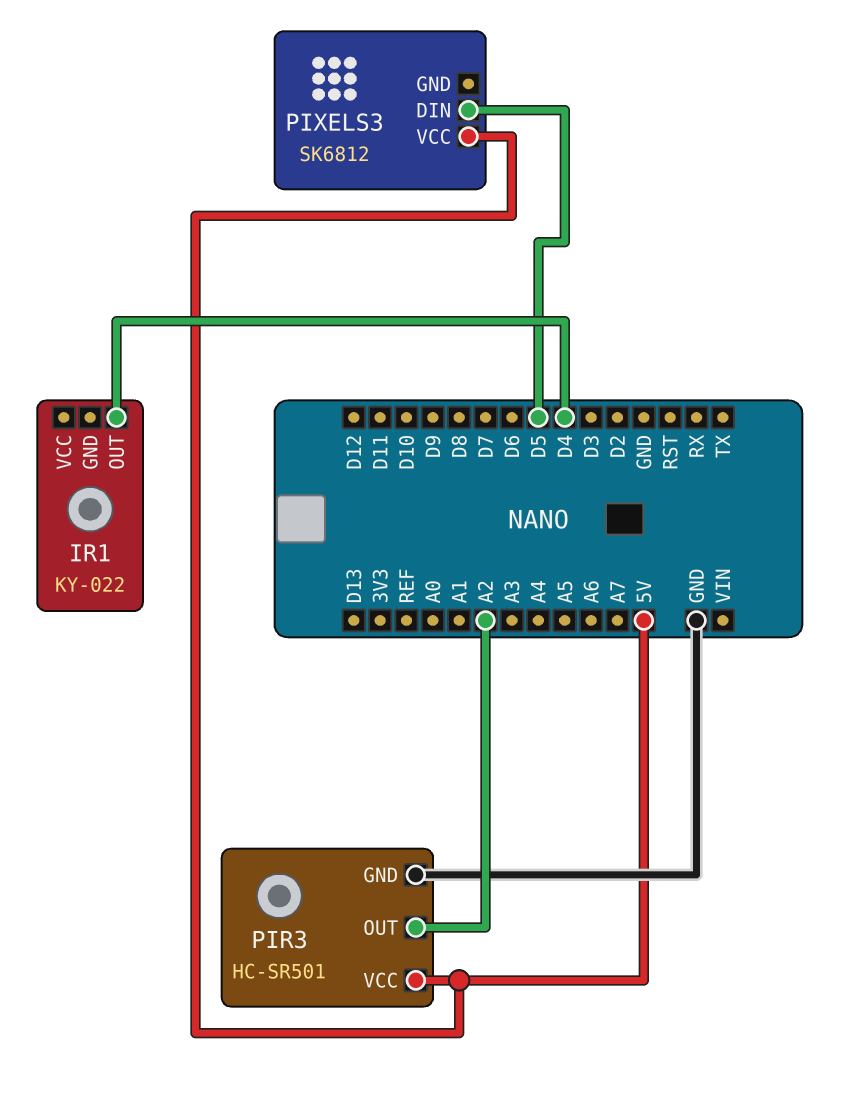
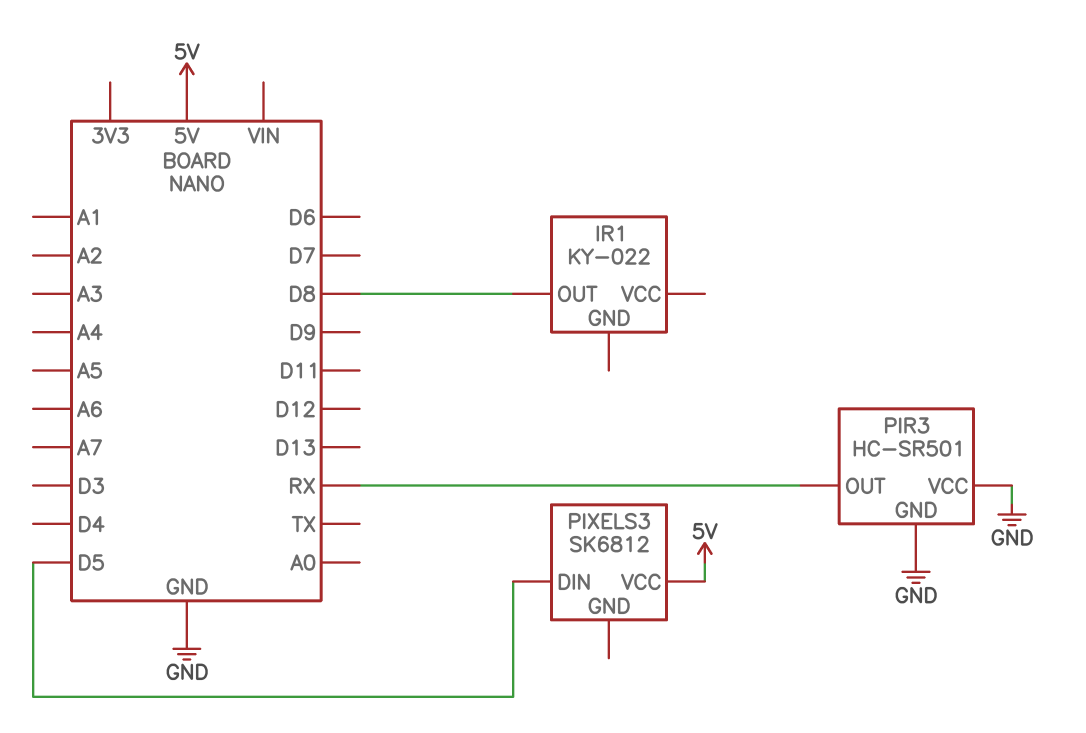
IR1 pin OUT: D4 -> D8
PIR3 pin OUT: A2 -> RX
PIR3 pin VCC: 5V -> GND

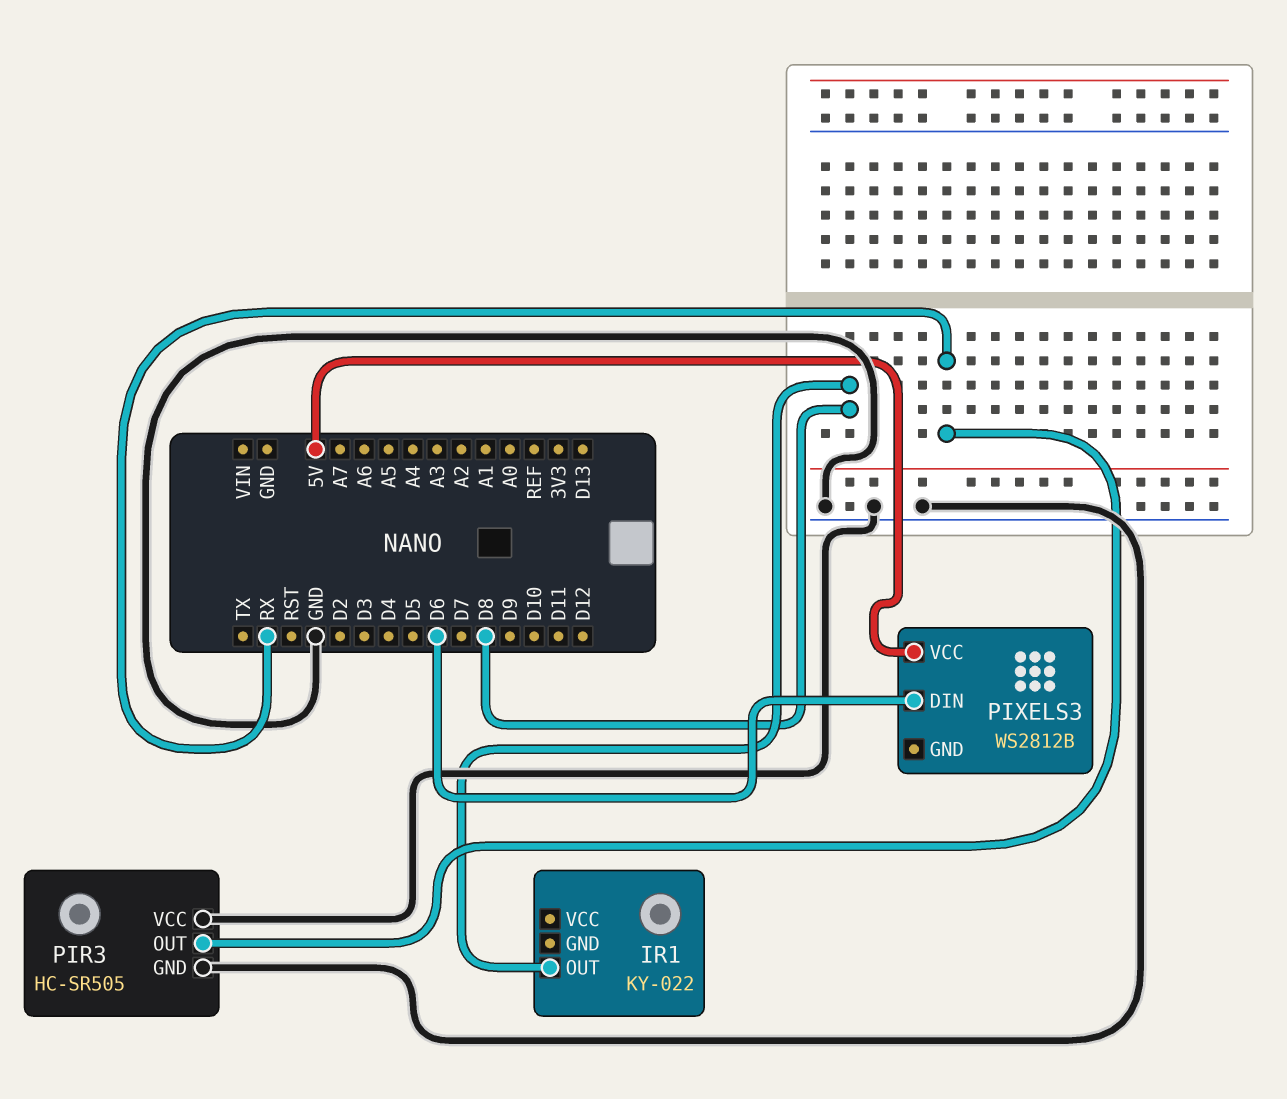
PIR3: HC-SR501 -> HC-SR505
PIXELS3: SK6812 -> WS2812B
PIXELS3 pin DIN: D5 -> D6

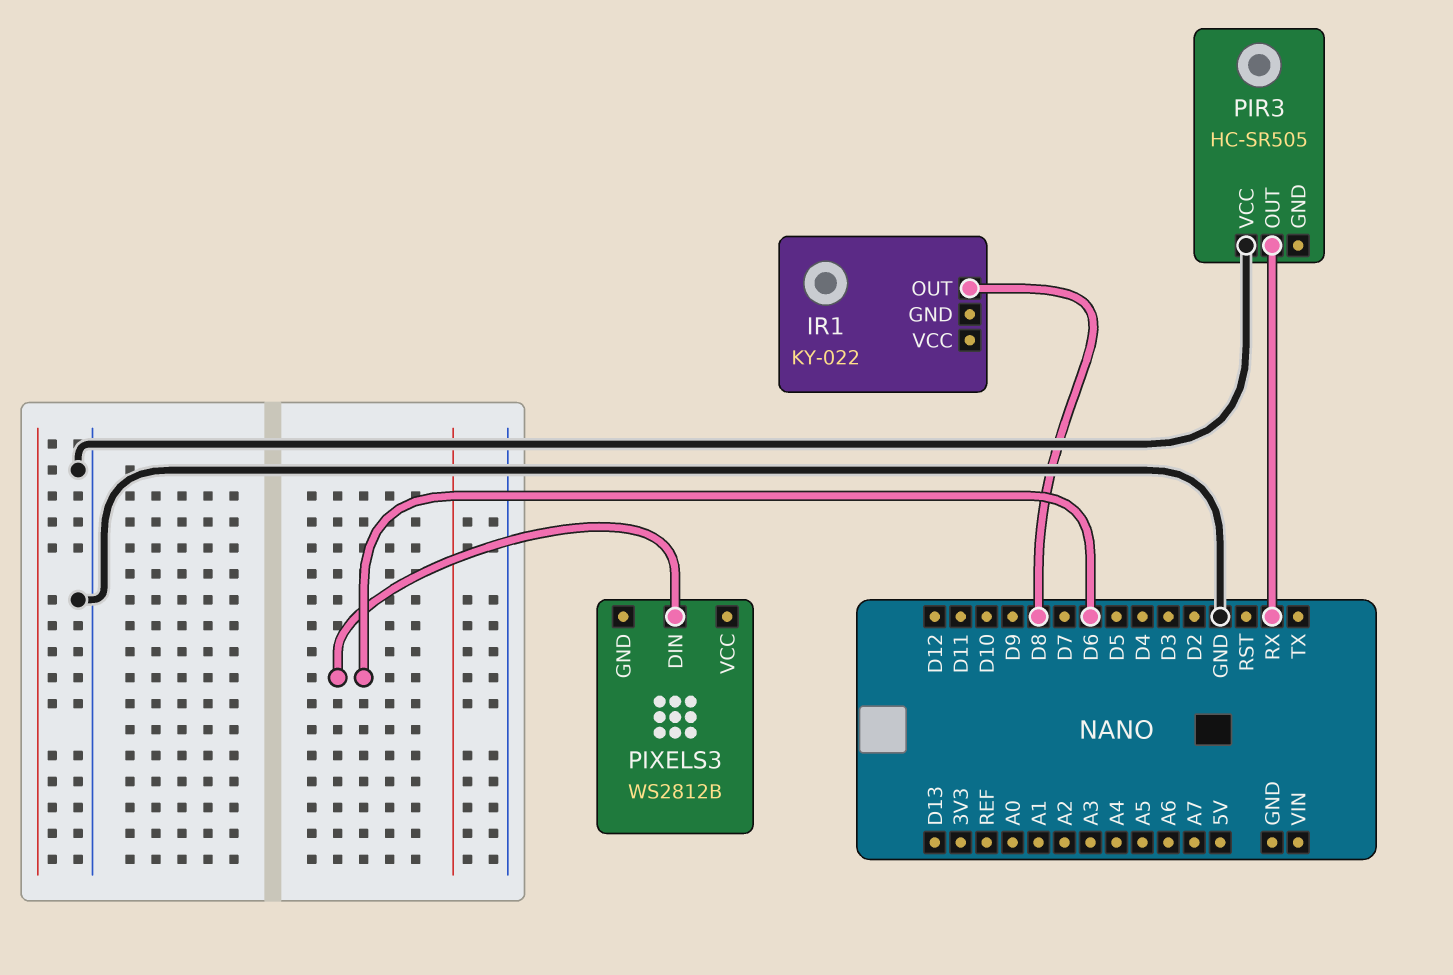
PIR3 pin GND: GND -> none
PIXELS3 pin VCC: 5V -> none

